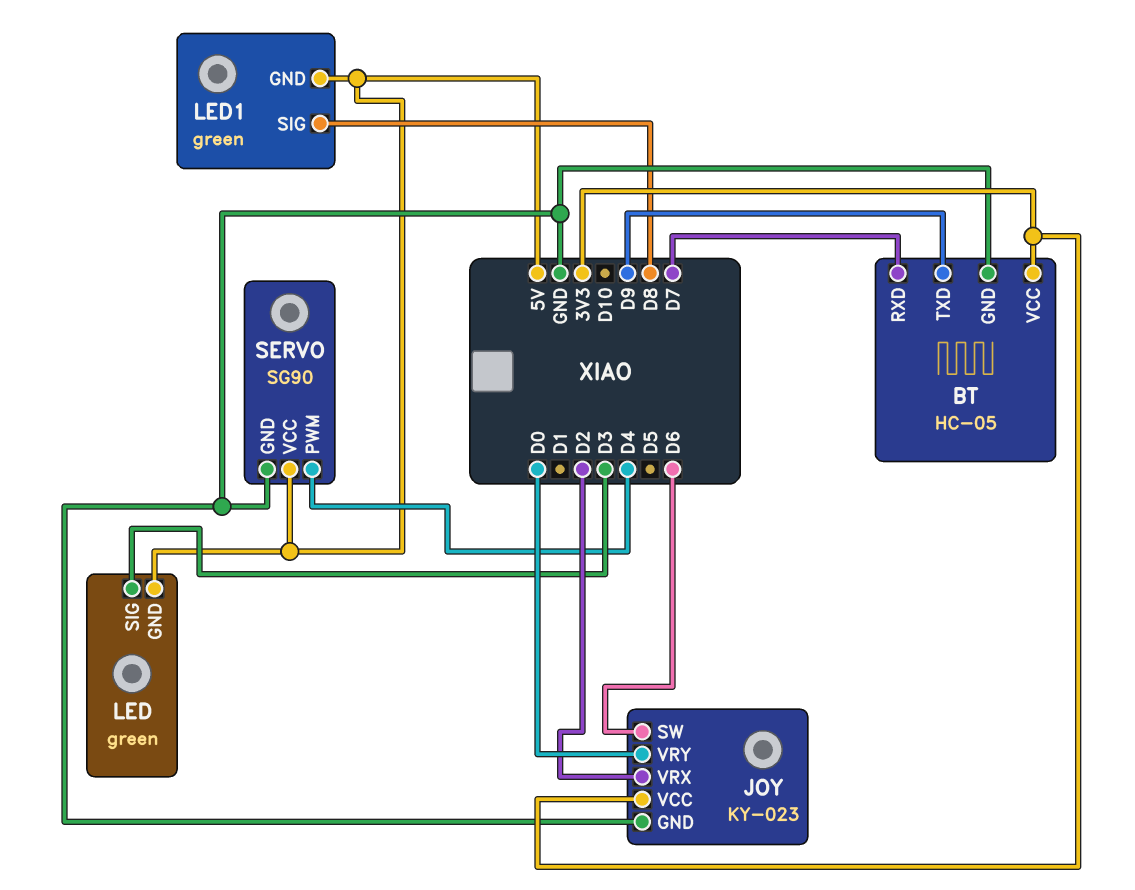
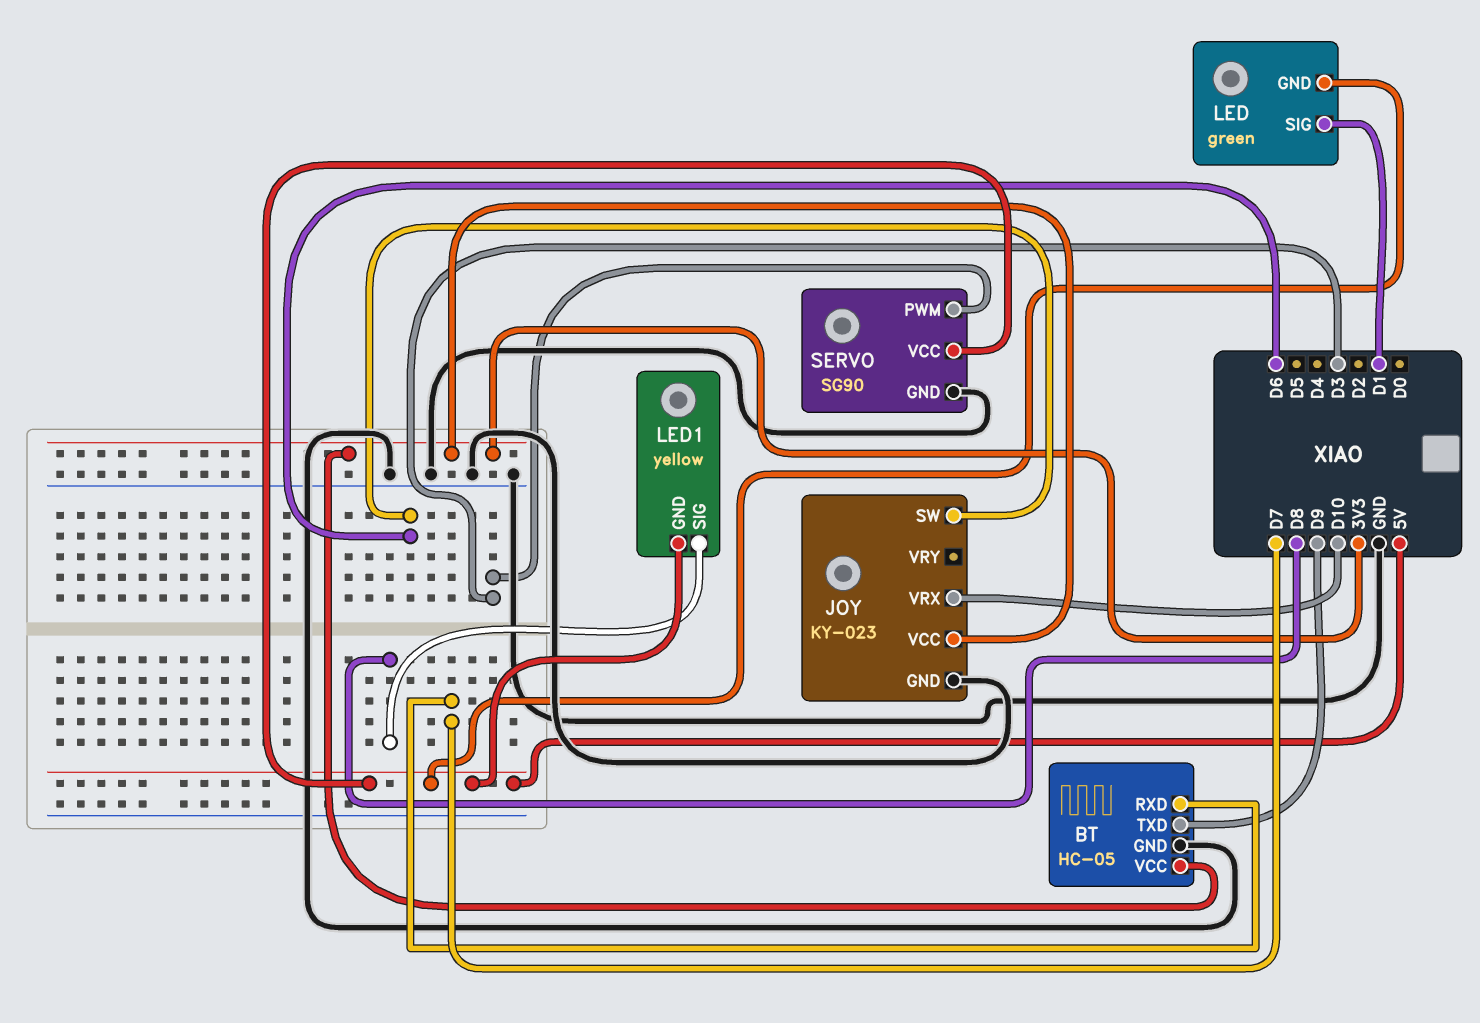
JOY pin VRX: D2 -> D10
JOY pin VRY: D0 -> none
LED pin SIG: D3 -> D1
LED1: green -> yellow
SERVO pin PWM: D4 -> D3

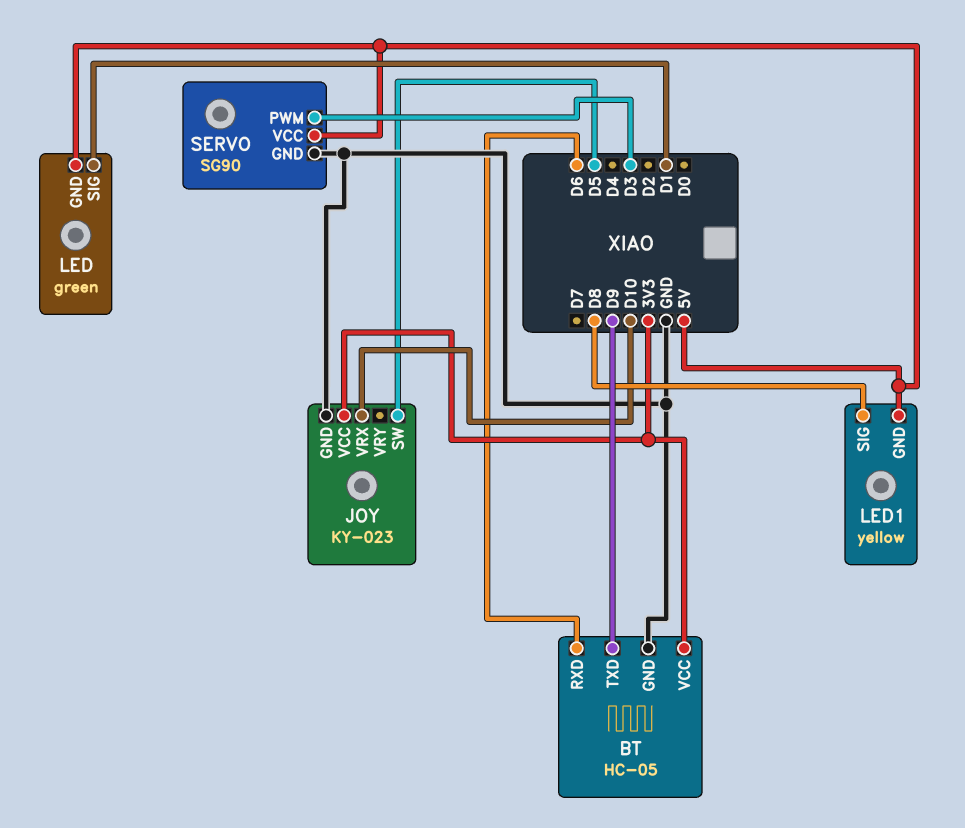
BT pin RXD: D7 -> D6
JOY pin SW: D6 -> D5

